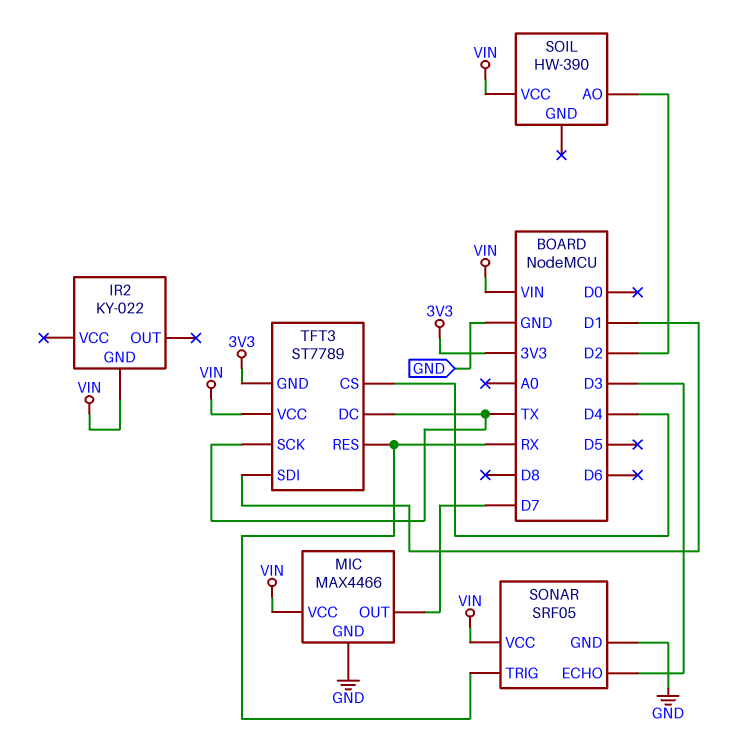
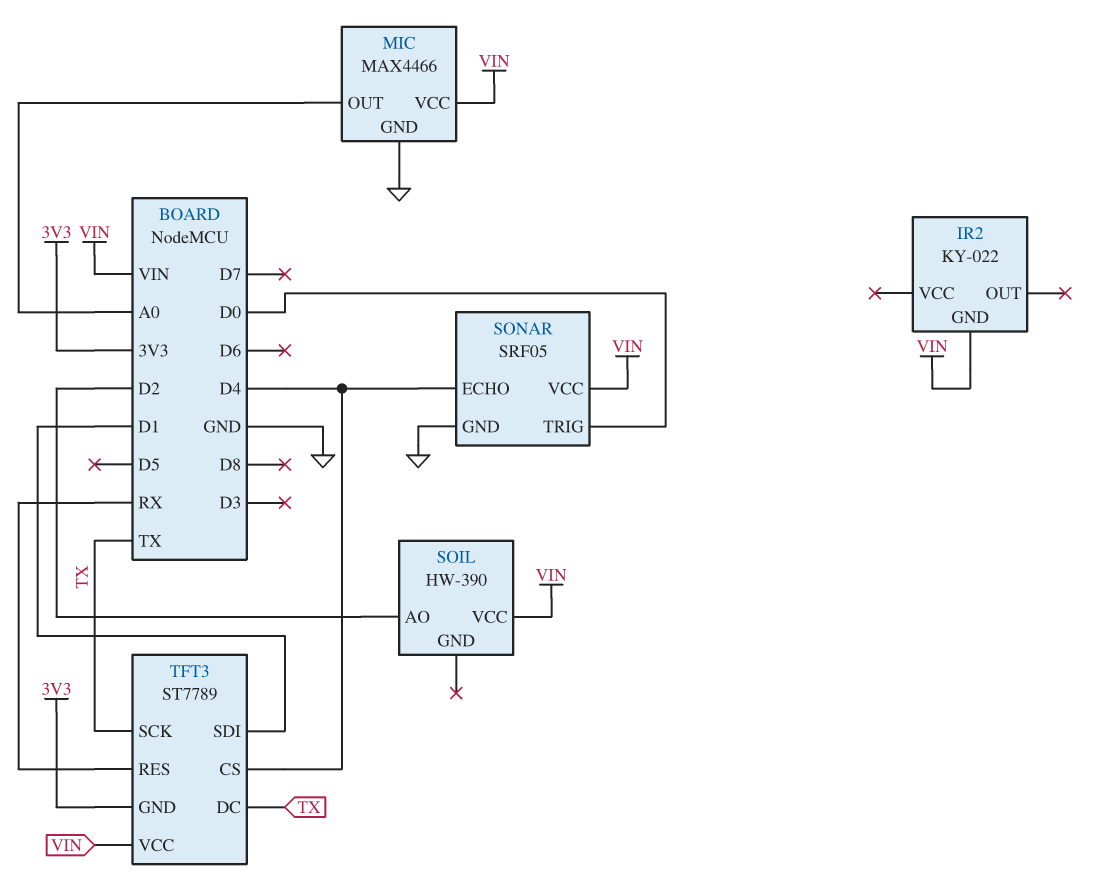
MIC pin OUT: D7 -> A0
SONAR pin ECHO: D3 -> D4
SONAR pin TRIG: RX -> D0

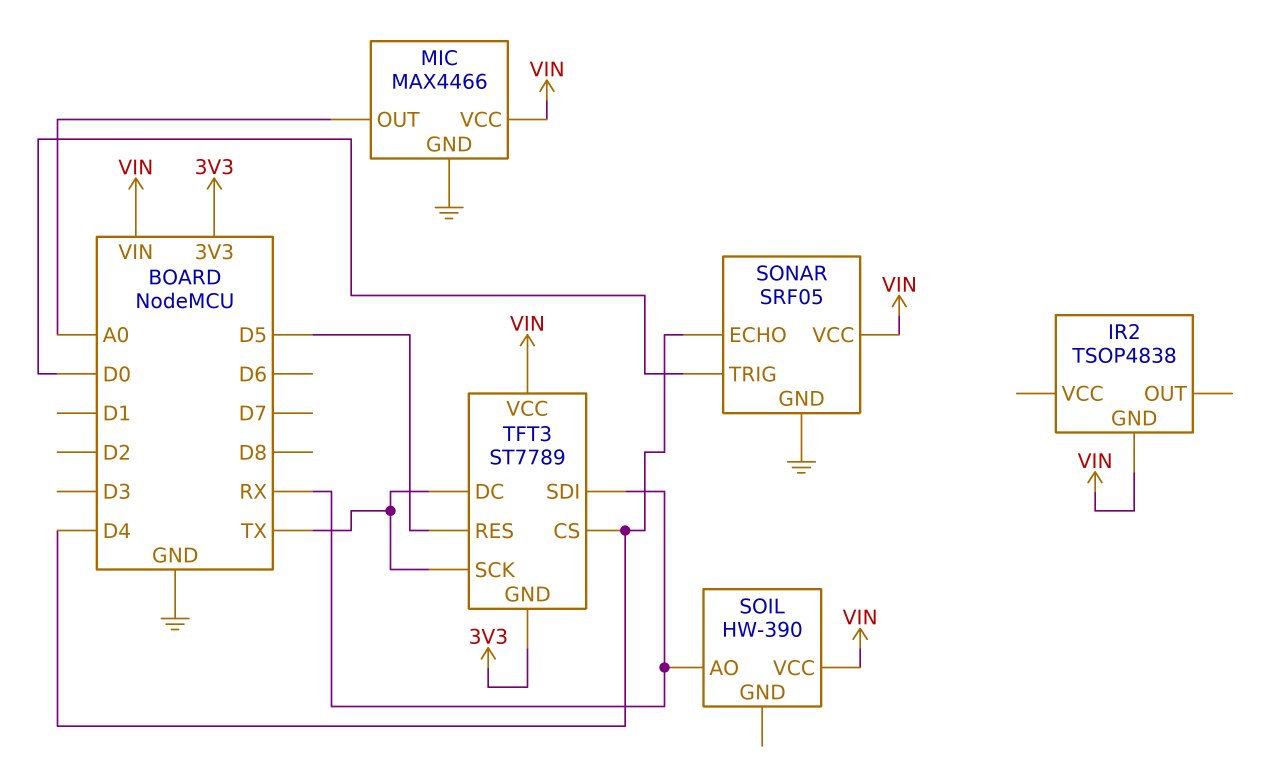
IR2: KY-022 -> TSOP4838
SOIL pin AO: D2 -> RX
TFT3 pin RES: RX -> D5
TFT3 pin SDI: D1 -> RX

